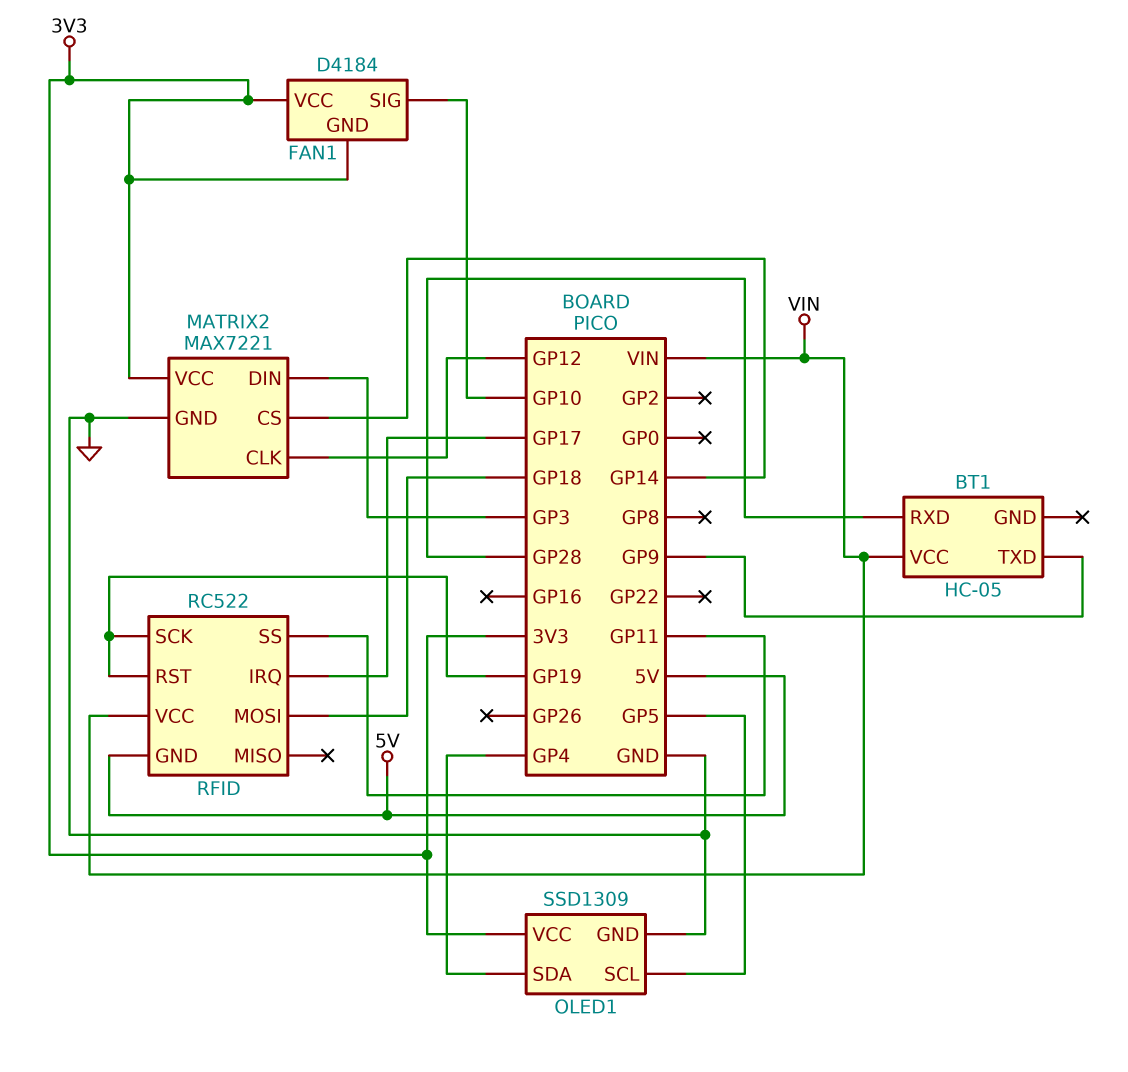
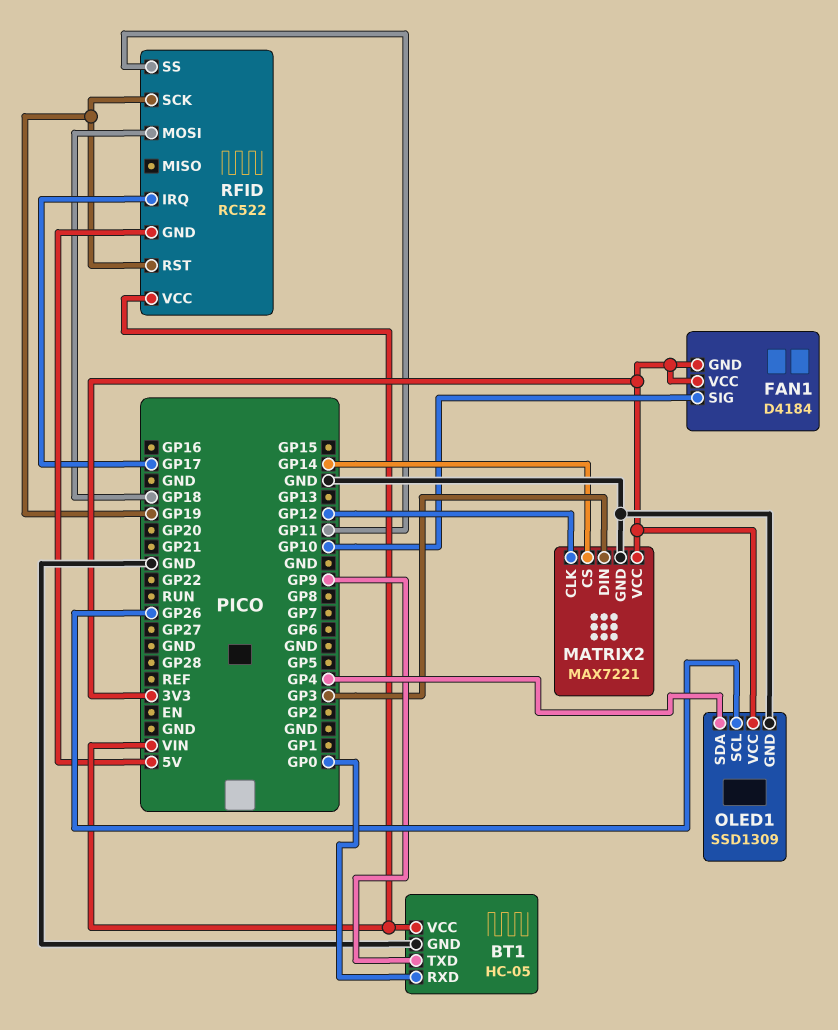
BT1 pin GND: none -> GND
BT1 pin RXD: GP28 -> GP0
OLED1 pin SCL: GP5 -> GP26

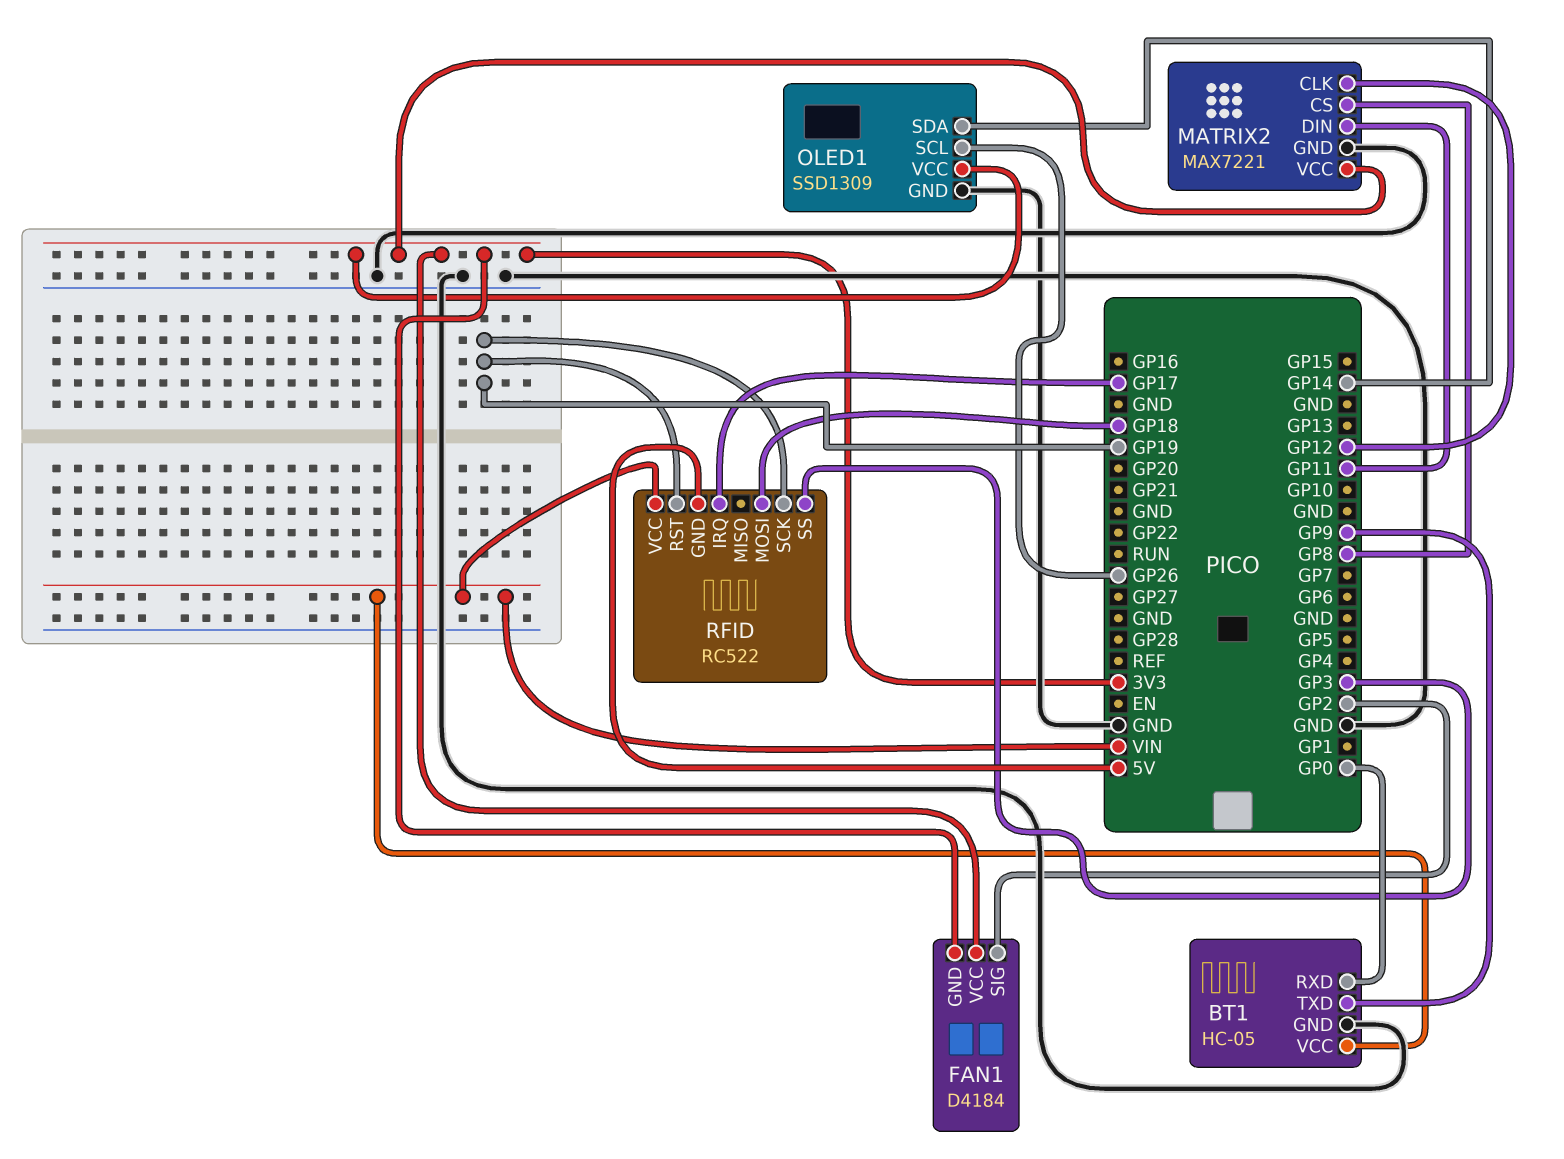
FAN1 pin SIG: GP10 -> GP2
MATRIX2 pin CS: GP14 -> GP8
MATRIX2 pin DIN: GP3 -> GP11
OLED1 pin SDA: GP4 -> GP14
RFID pin SS: GP11 -> GP3

